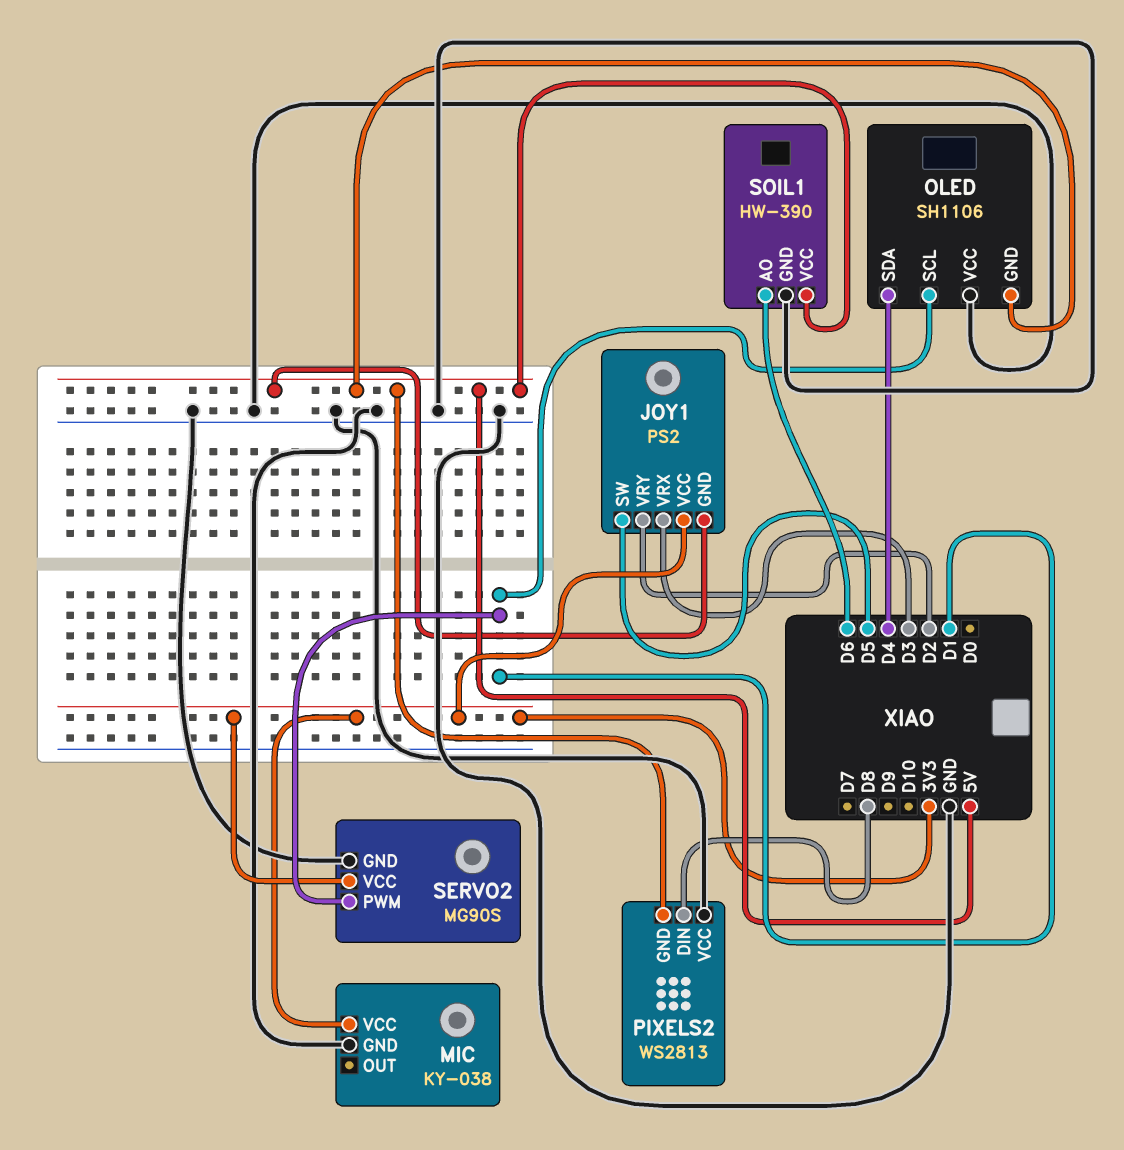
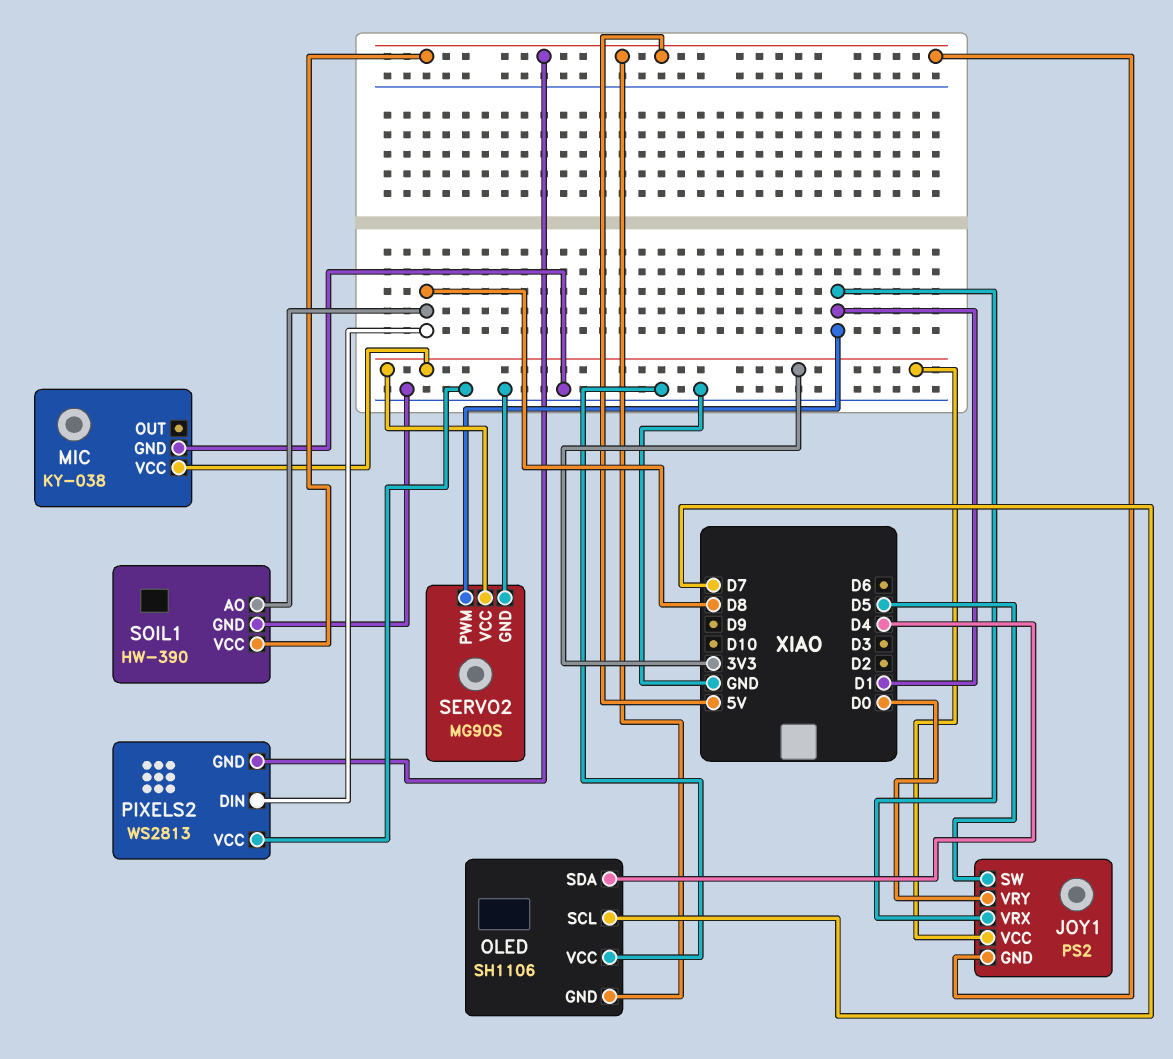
JOY1 pin VRX: D3 -> D1
JOY1 pin VRY: D2 -> D0
OLED pin SCL: D1 -> D7
SOIL1 pin AO: D6 -> D8

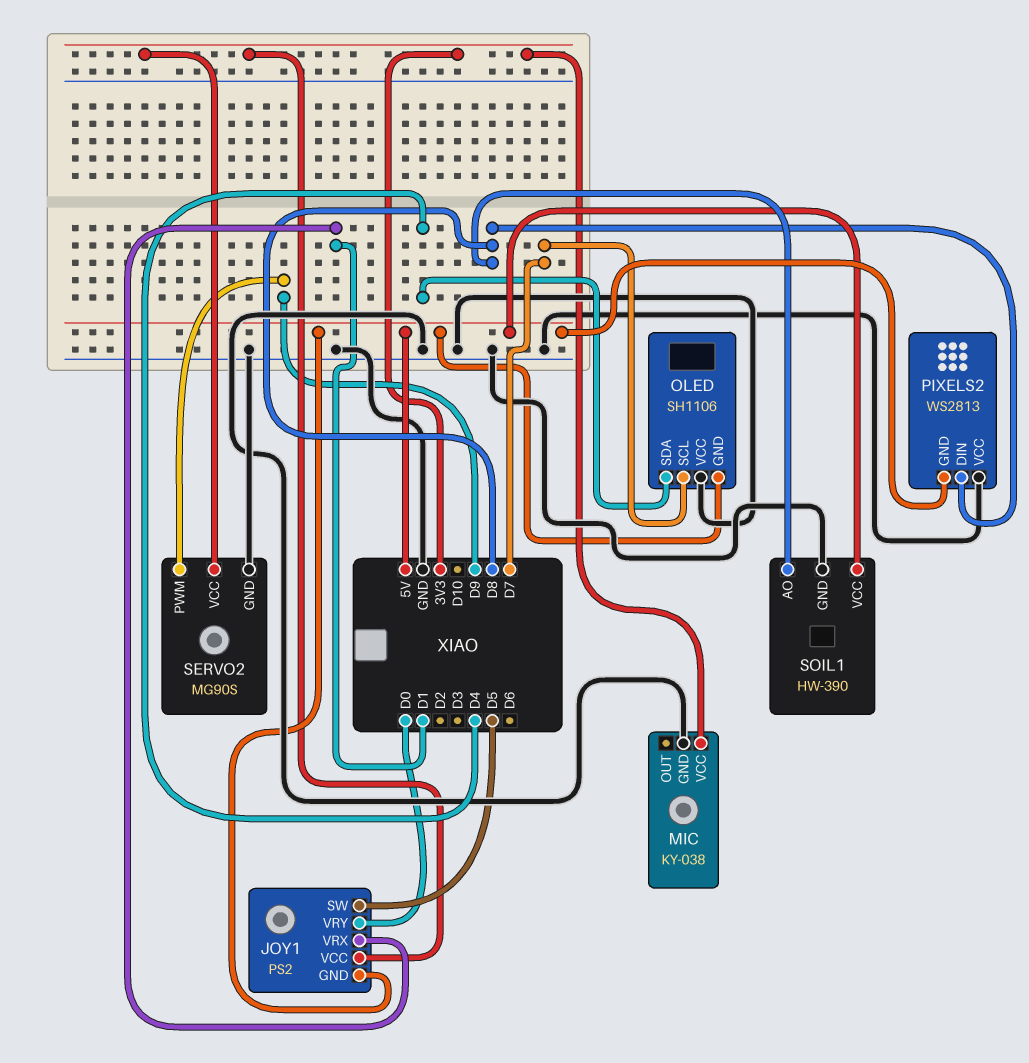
SERVO2 pin PWM: D1 -> D9

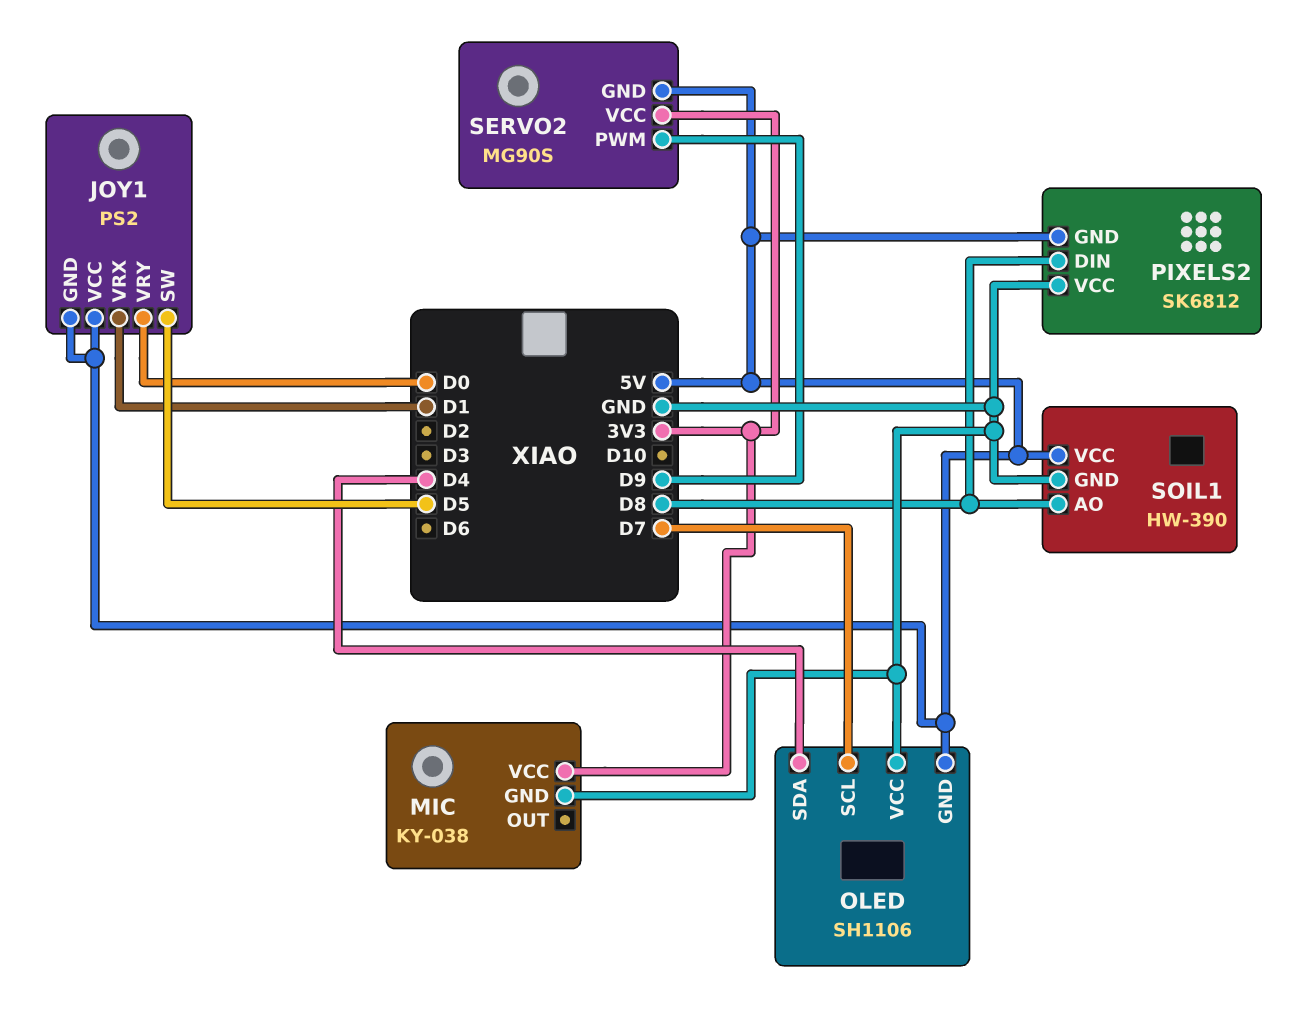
JOY1 pin VCC: 3V3 -> 5V
PIXELS2: WS2813 -> SK6812
SERVO2 pin GND: GND -> 5V

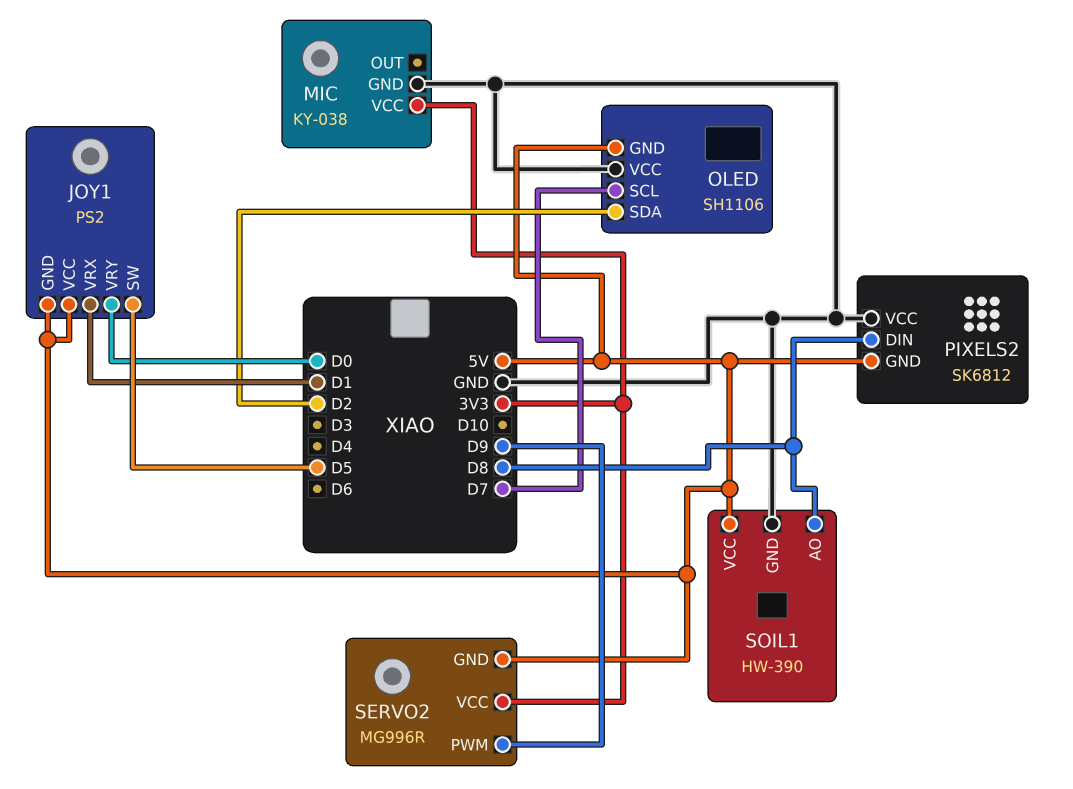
OLED pin SDA: D4 -> D2
SERVO2: MG90S -> MG996R

